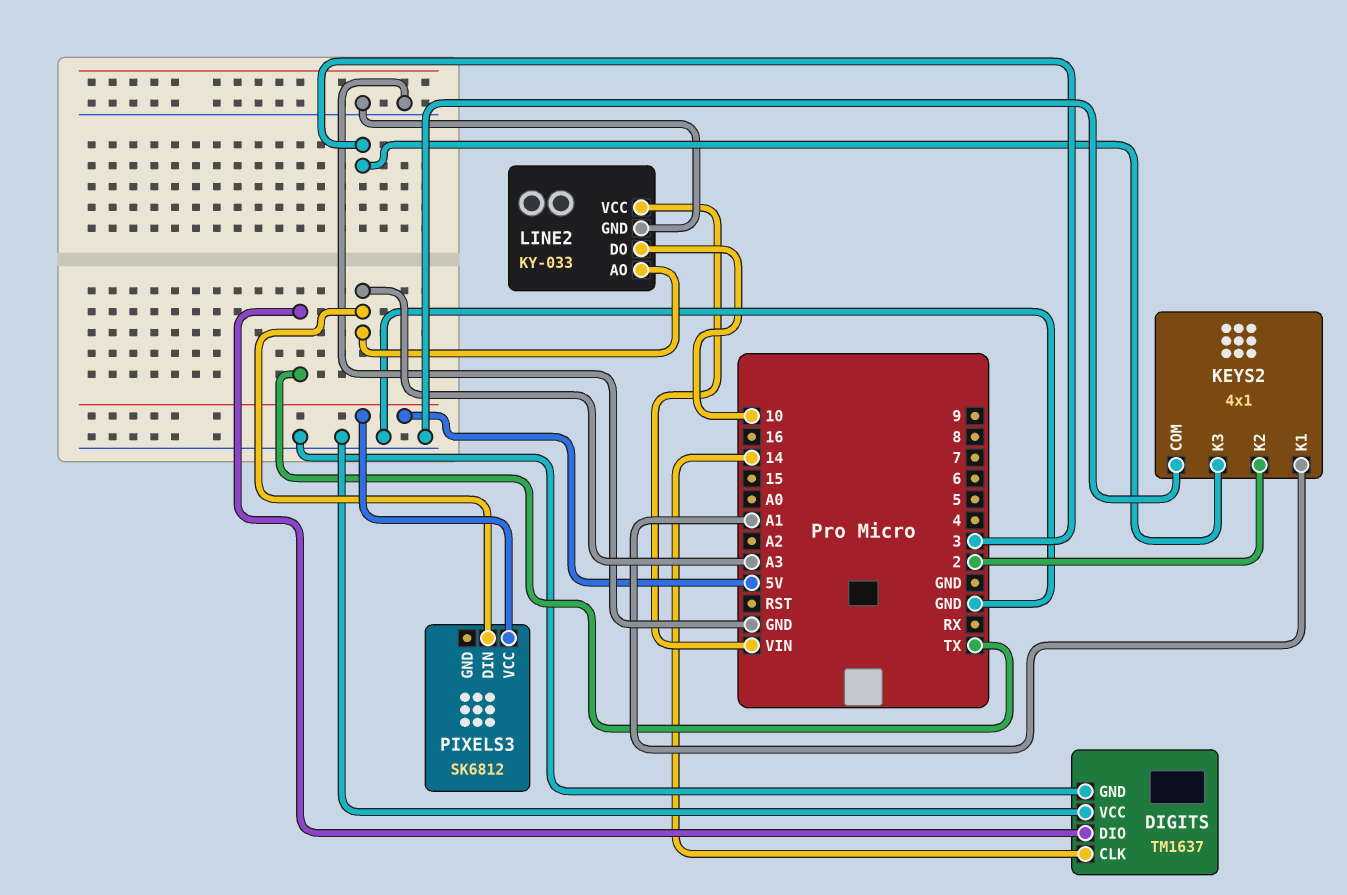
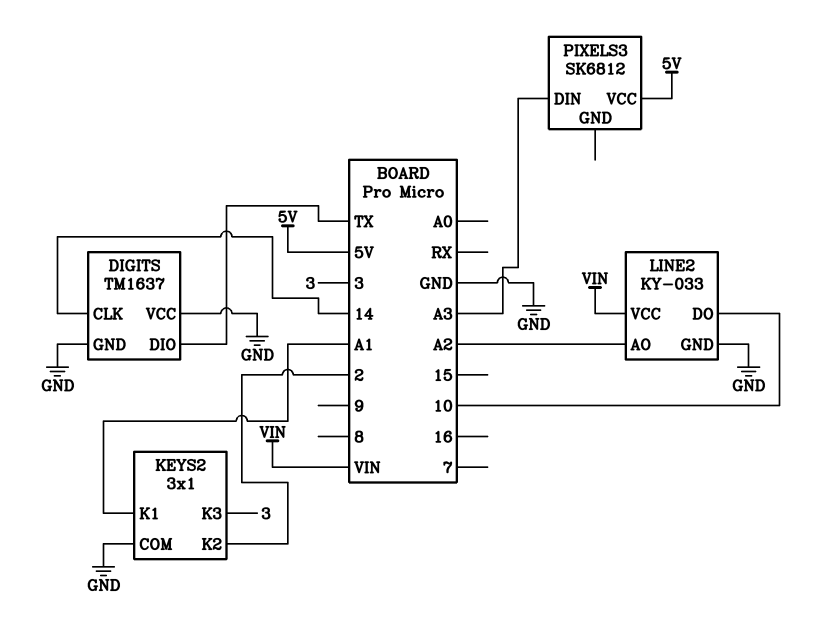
KEYS2: 4x1 -> 3x1
LINE2 pin AO: A3 -> A2

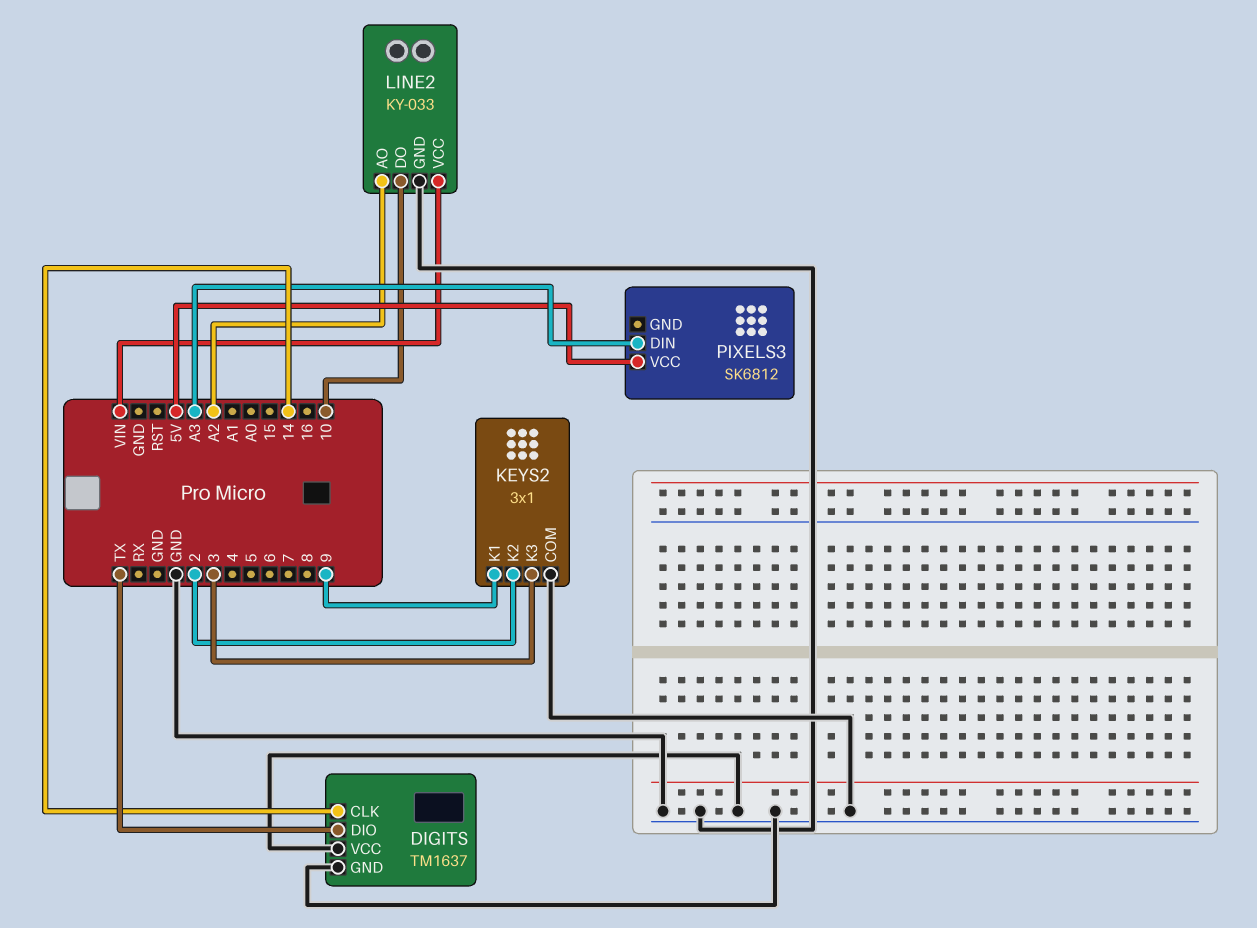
KEYS2 pin K1: A1 -> 9

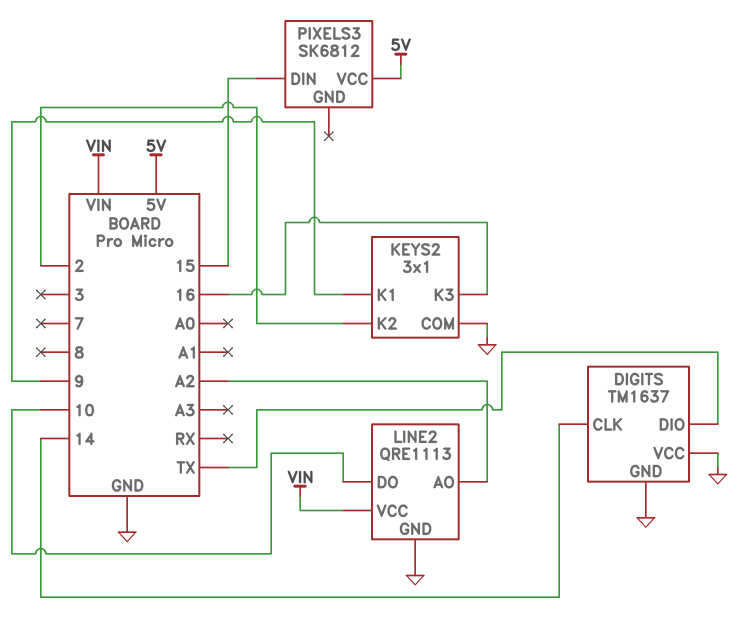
KEYS2 pin K3: 3 -> 16
LINE2: KY-033 -> QRE1113
PIXELS3 pin DIN: A3 -> 15

